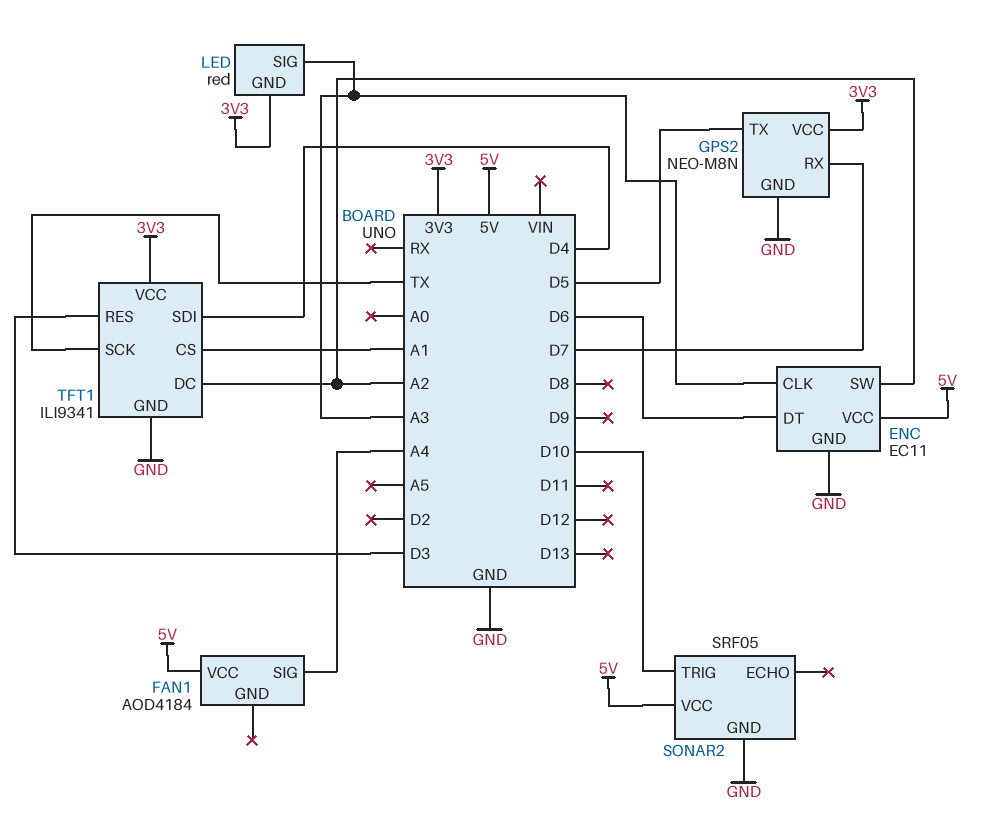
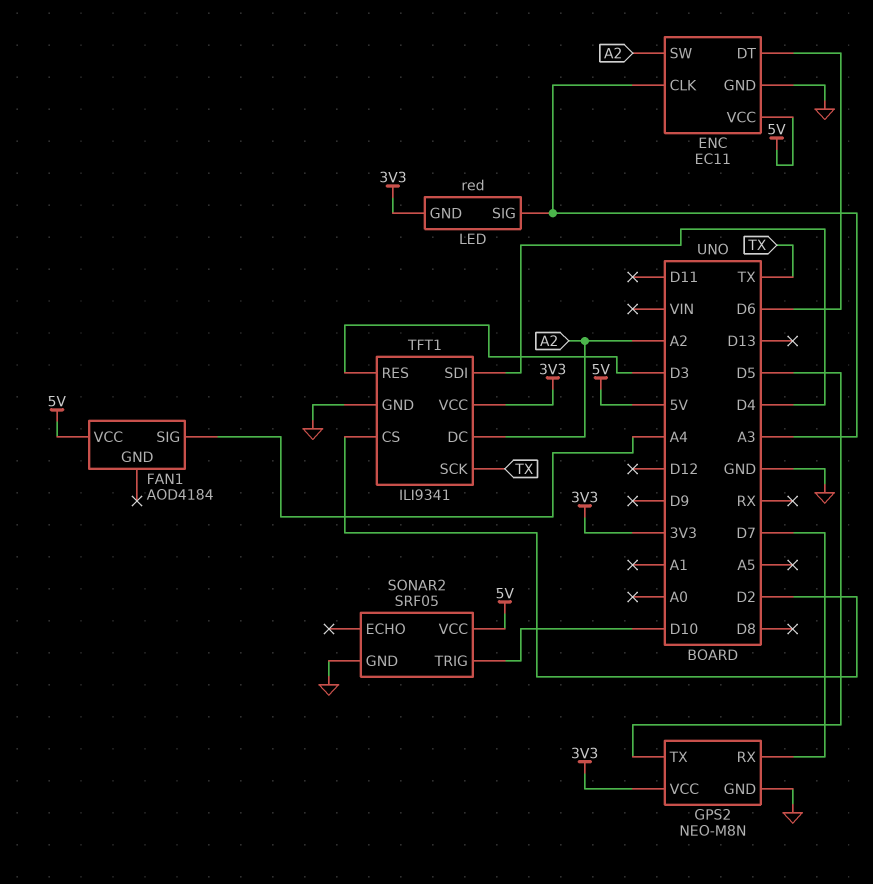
TFT1 pin CS: A1 -> D2

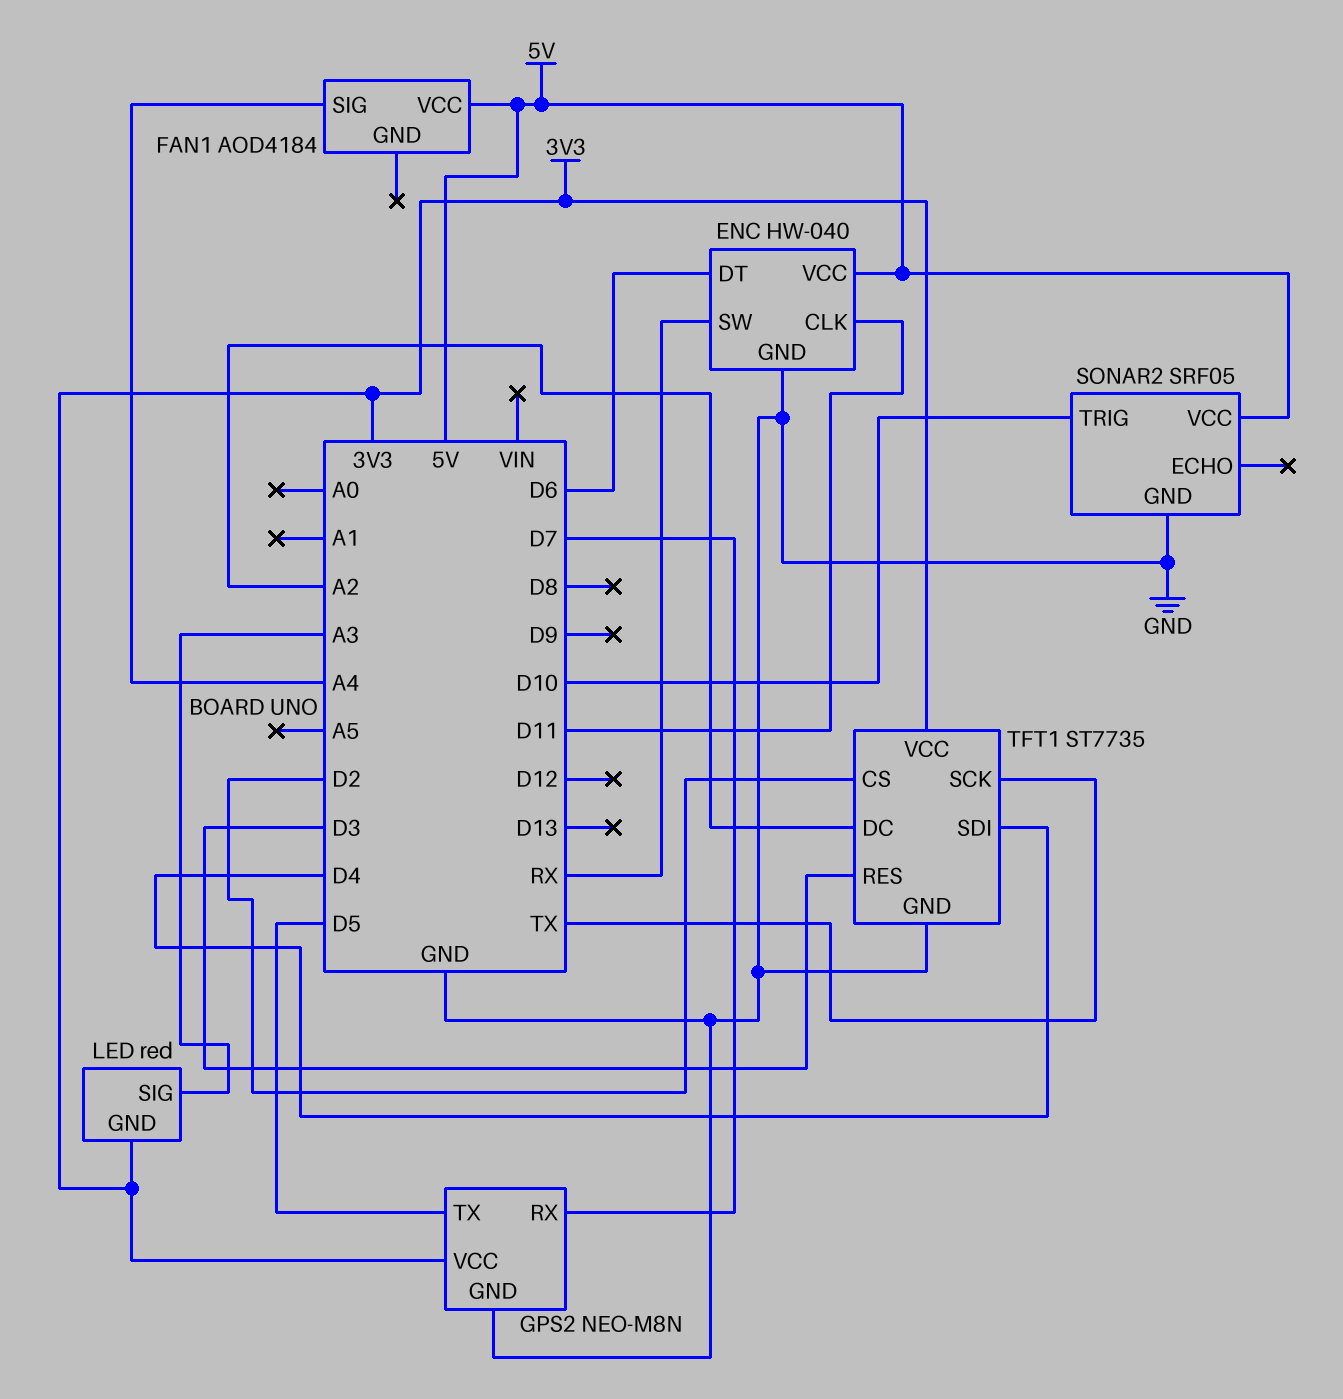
ENC: EC11 -> HW-040
ENC pin CLK: A3 -> D11
ENC pin SW: A2 -> RX
TFT1: ILI9341 -> ST7735

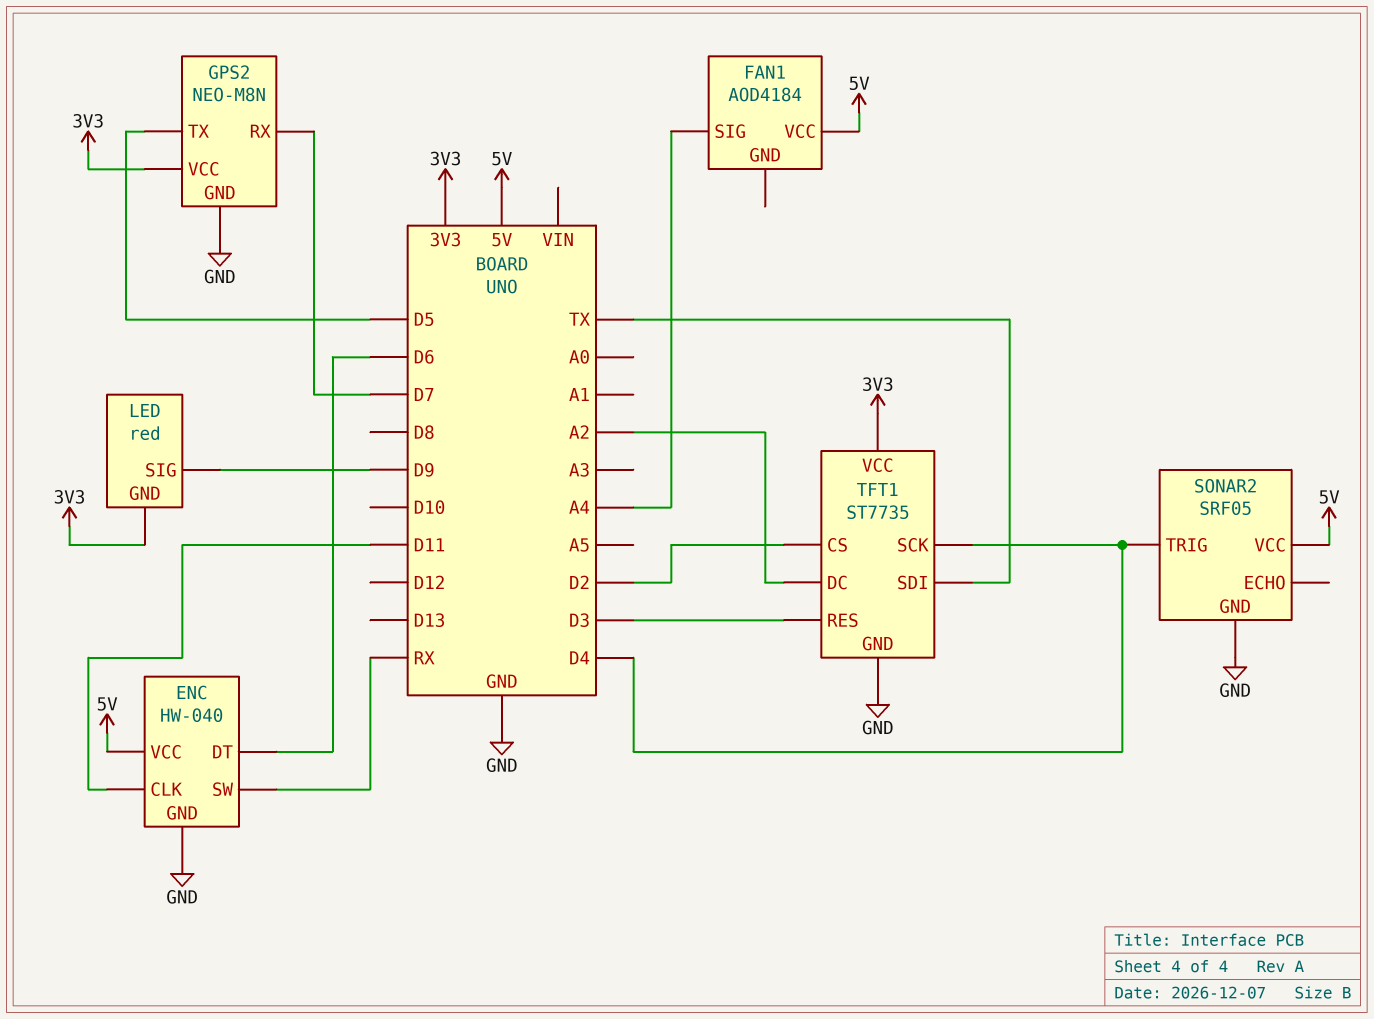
LED pin SIG: A3 -> D9
SONAR2 pin TRIG: D10 -> D4
TFT1 pin SCK: TX -> D4
TFT1 pin SDI: D4 -> TX

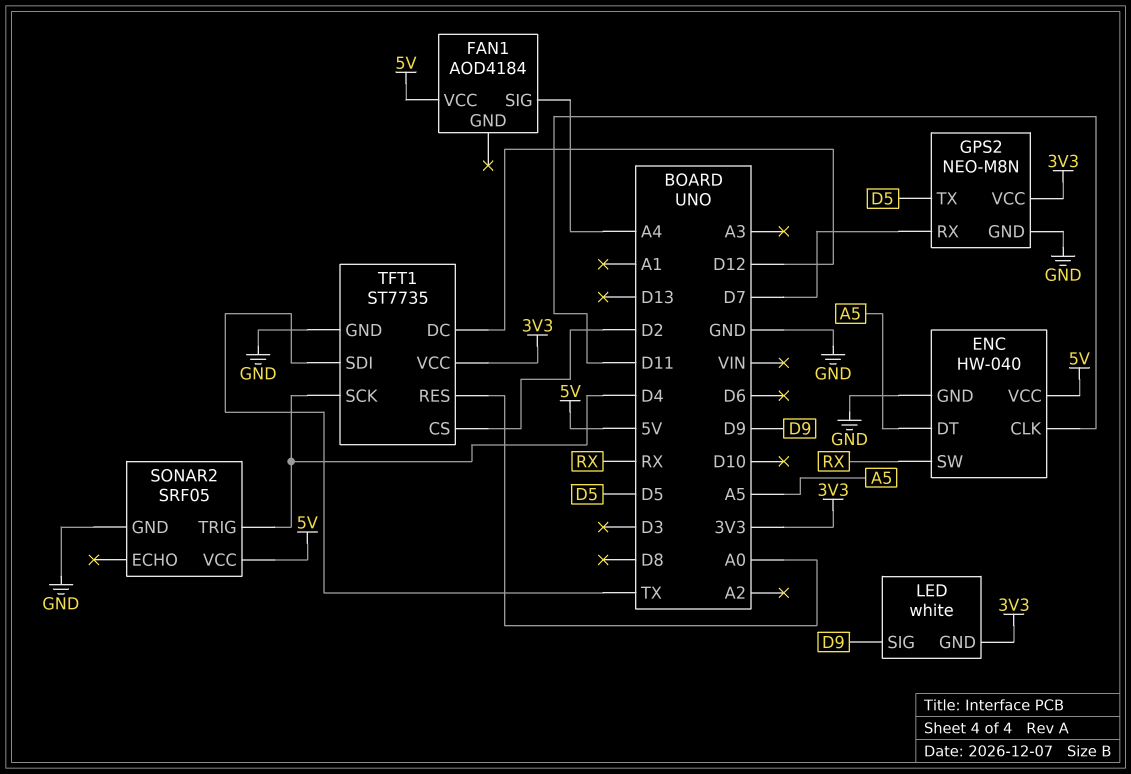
ENC pin DT: D6 -> A5
LED: red -> white
TFT1 pin DC: A2 -> D12
TFT1 pin RES: D3 -> A0

